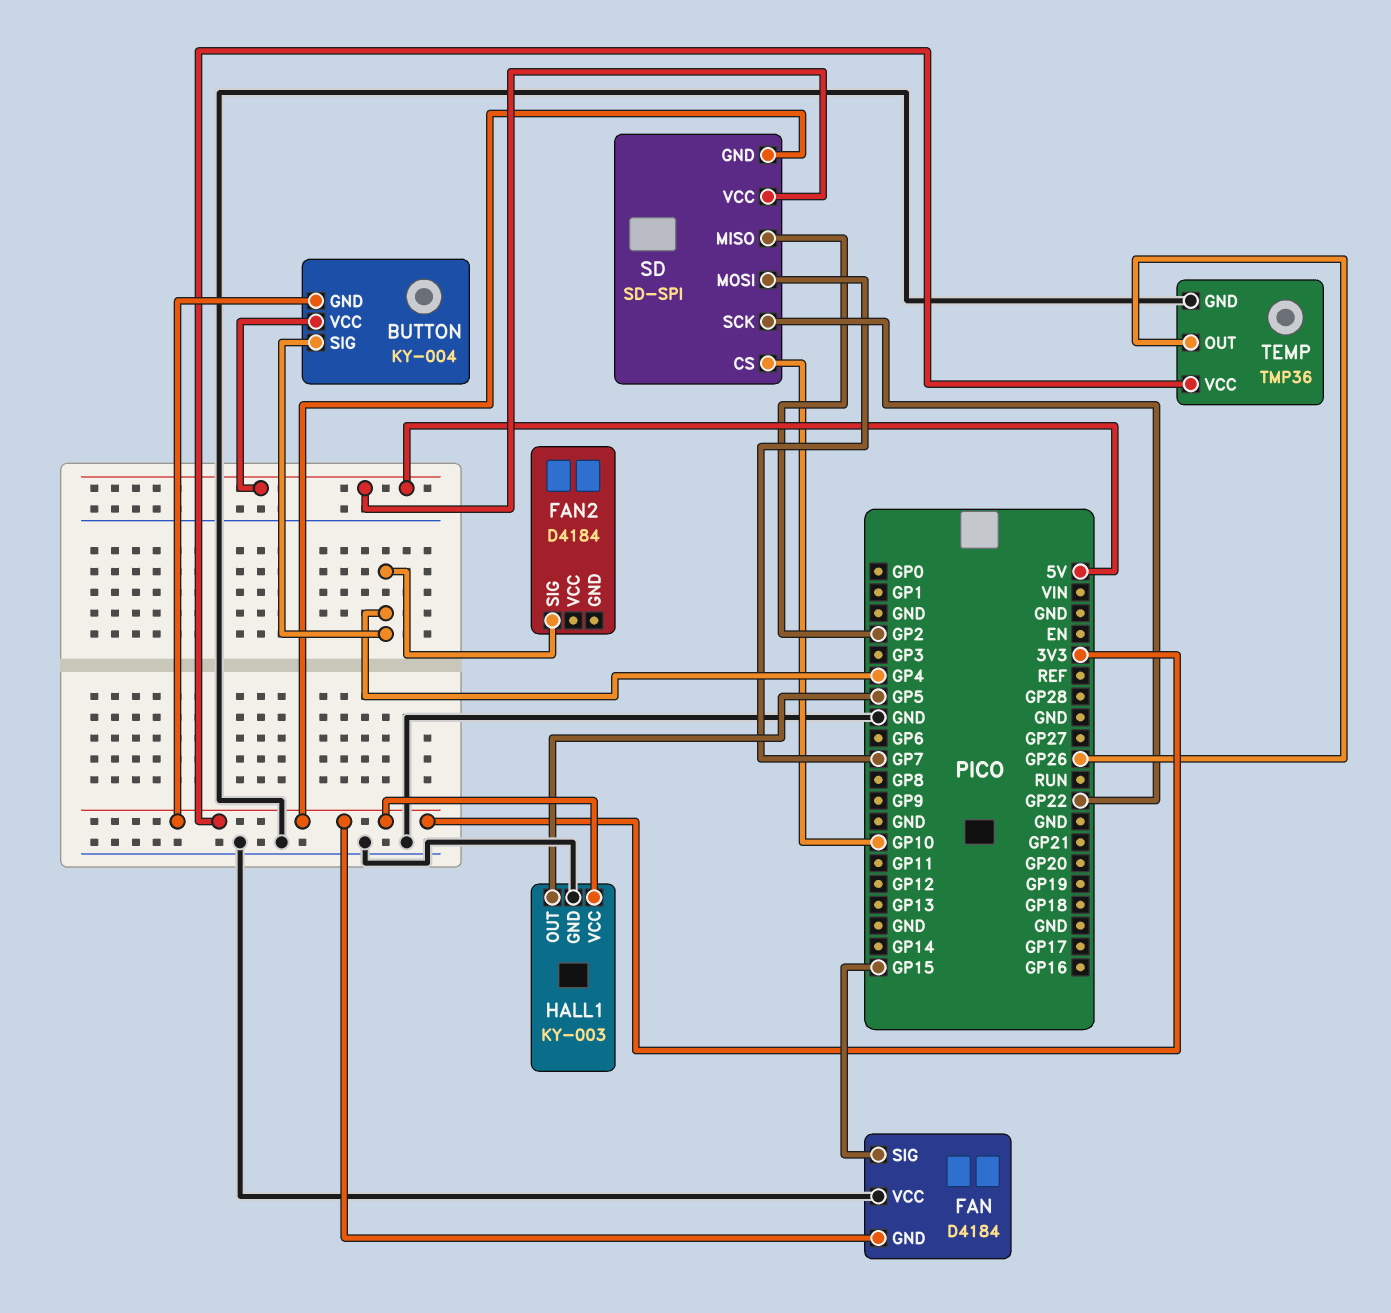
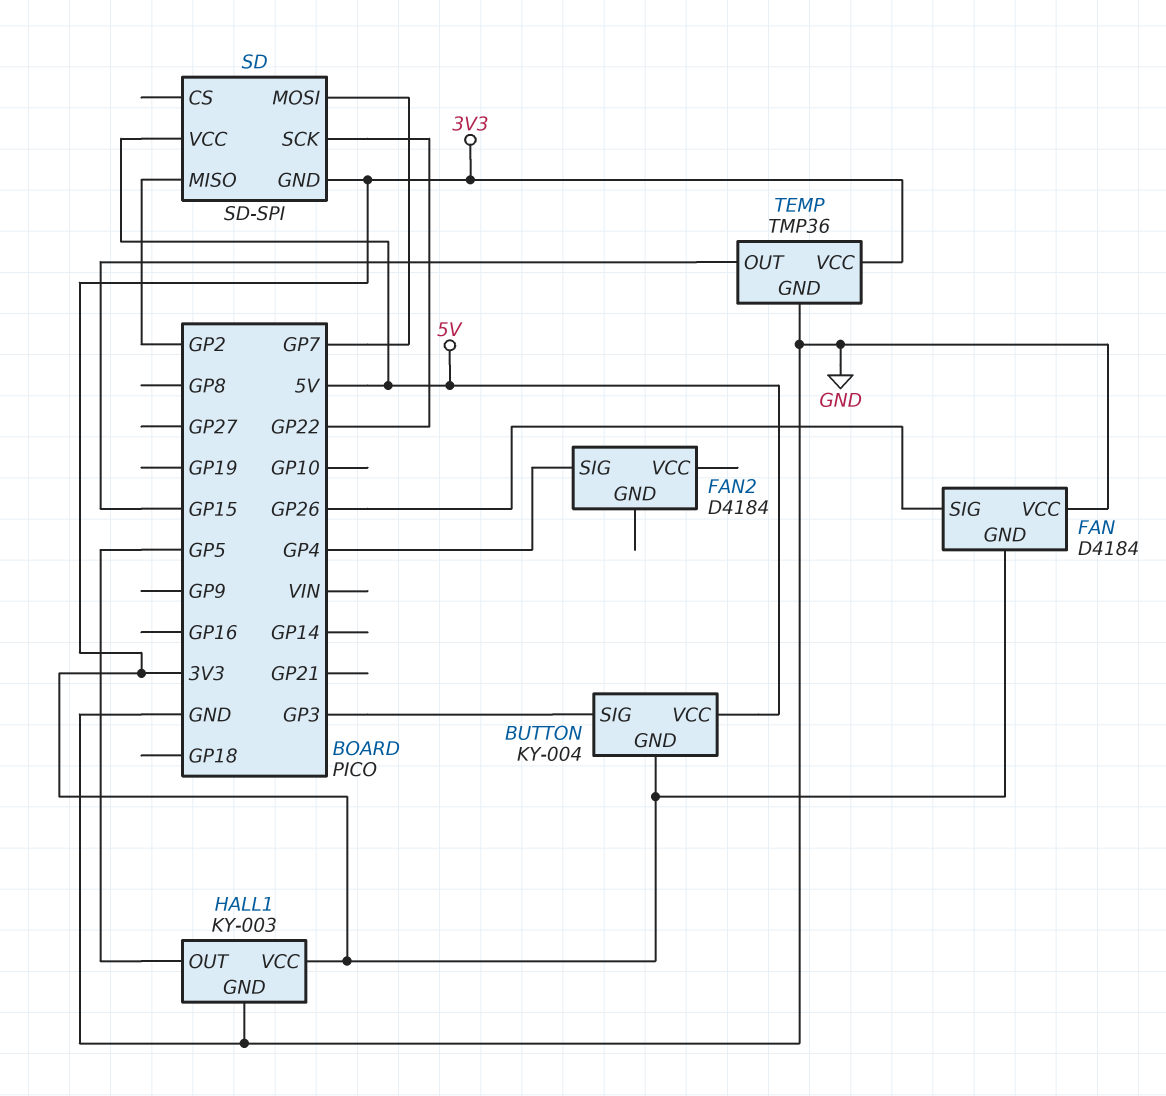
BUTTON pin SIG: GP4 -> GP3
FAN pin SIG: GP15 -> GP26
SD pin CS: GP10 -> none
TEMP pin OUT: GP26 -> GP15

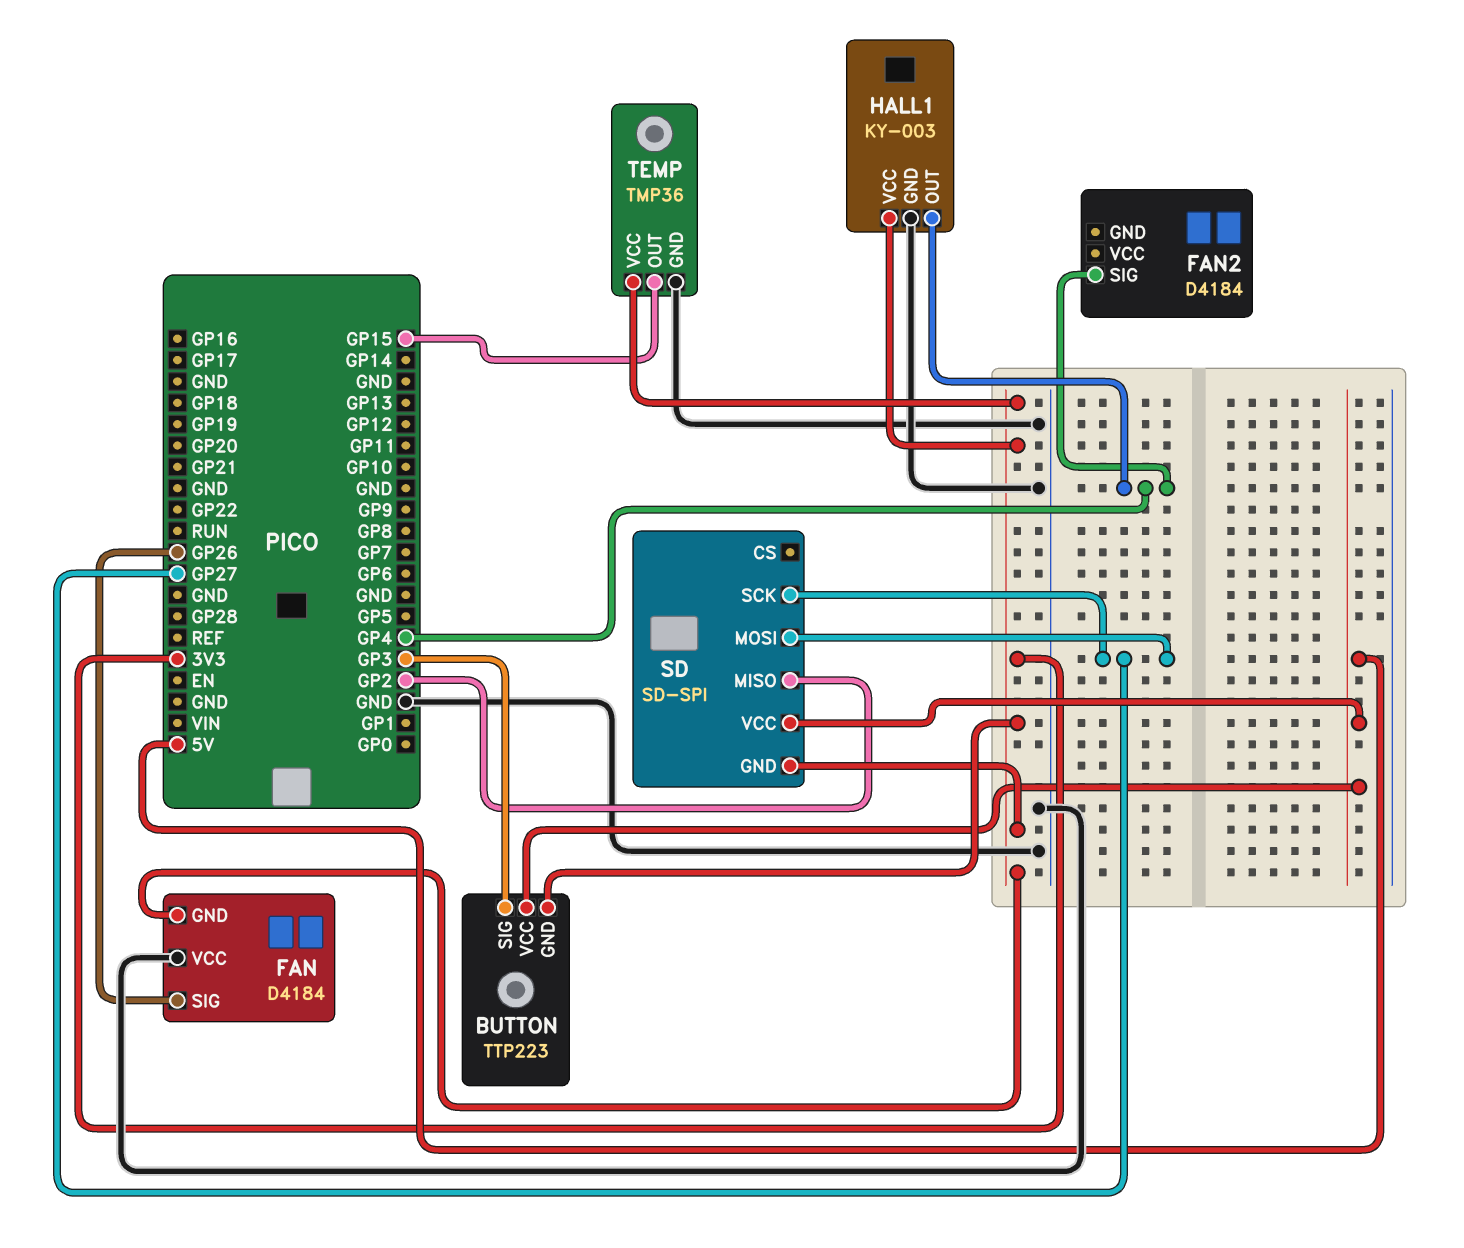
BUTTON: KY-004 -> TTP223
HALL1 pin OUT: GP5 -> GP4
SD pin MOSI: GP7 -> GP27
SD pin SCK: GP22 -> GP27

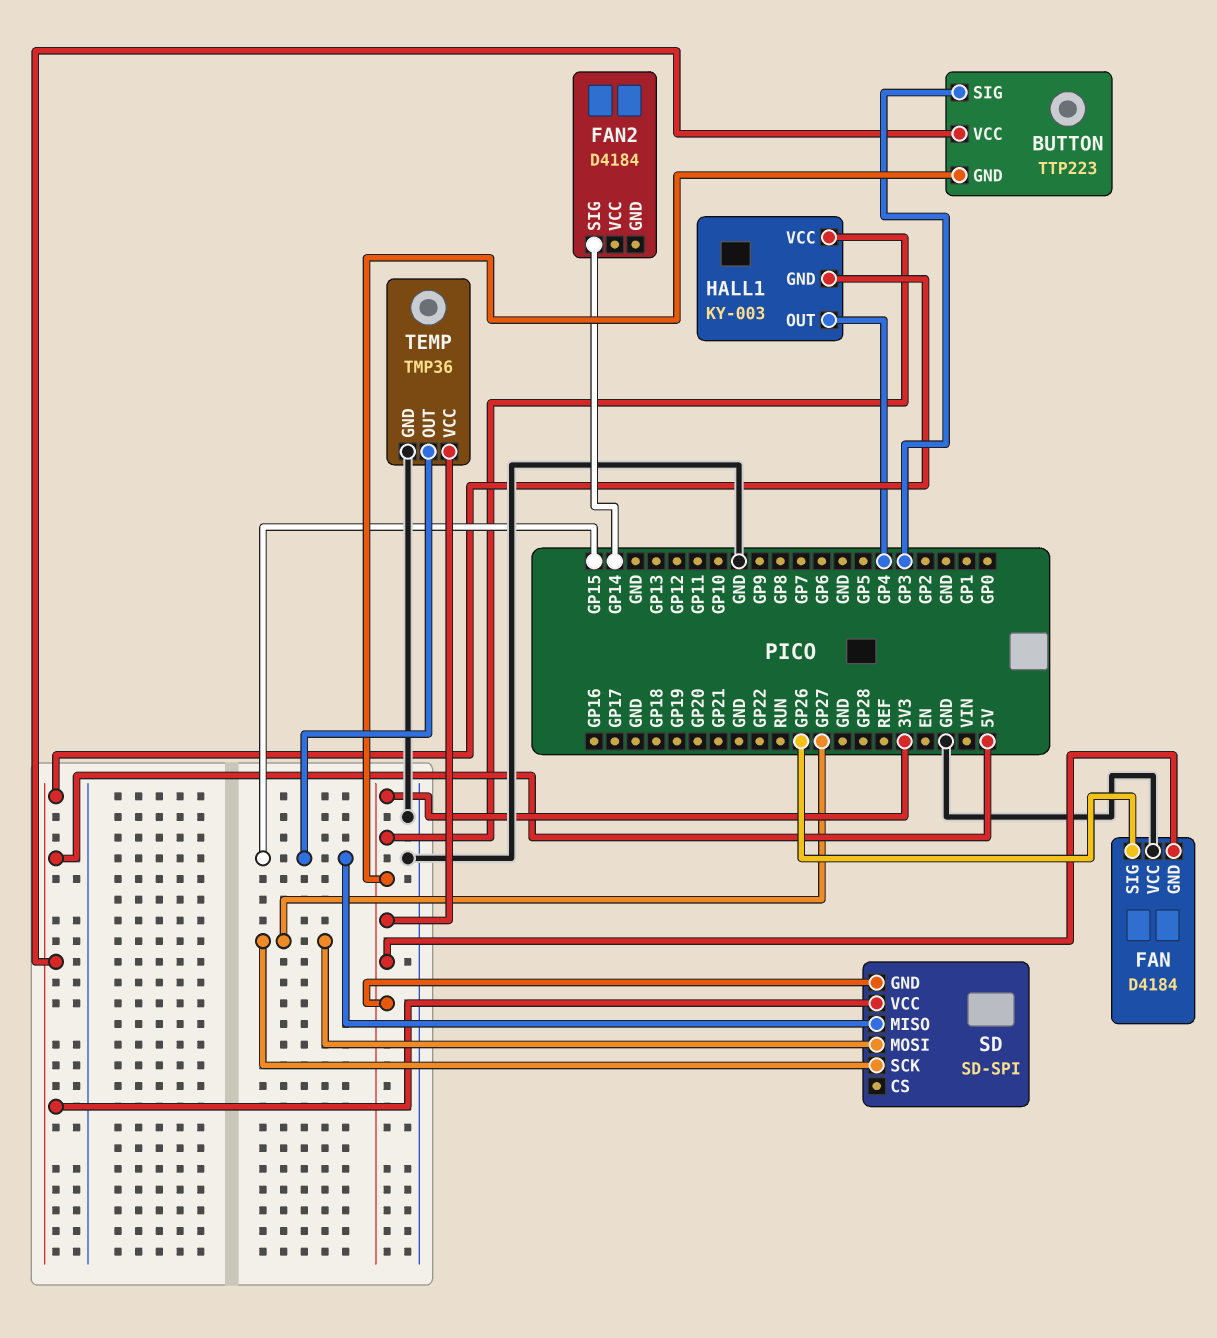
FAN2 pin SIG: GP4 -> GP14
HALL1 pin GND: GND -> 5V
SD pin MISO: GP2 -> GP15

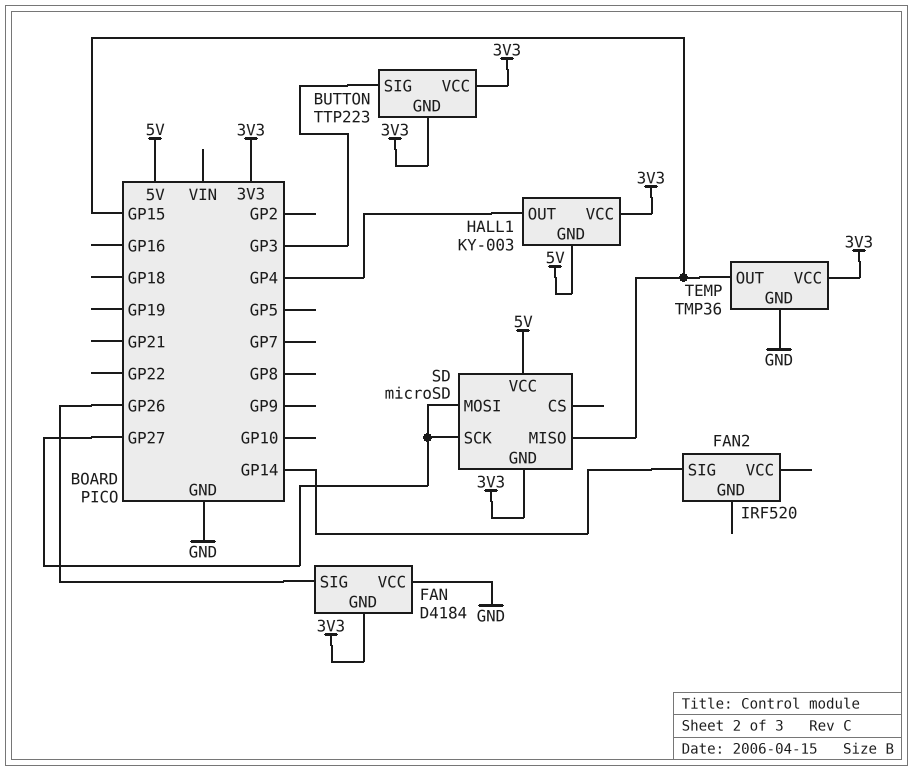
BUTTON pin VCC: 5V -> 3V3
FAN2: D4184 -> IRF520
SD: SD-SPI -> microSD

